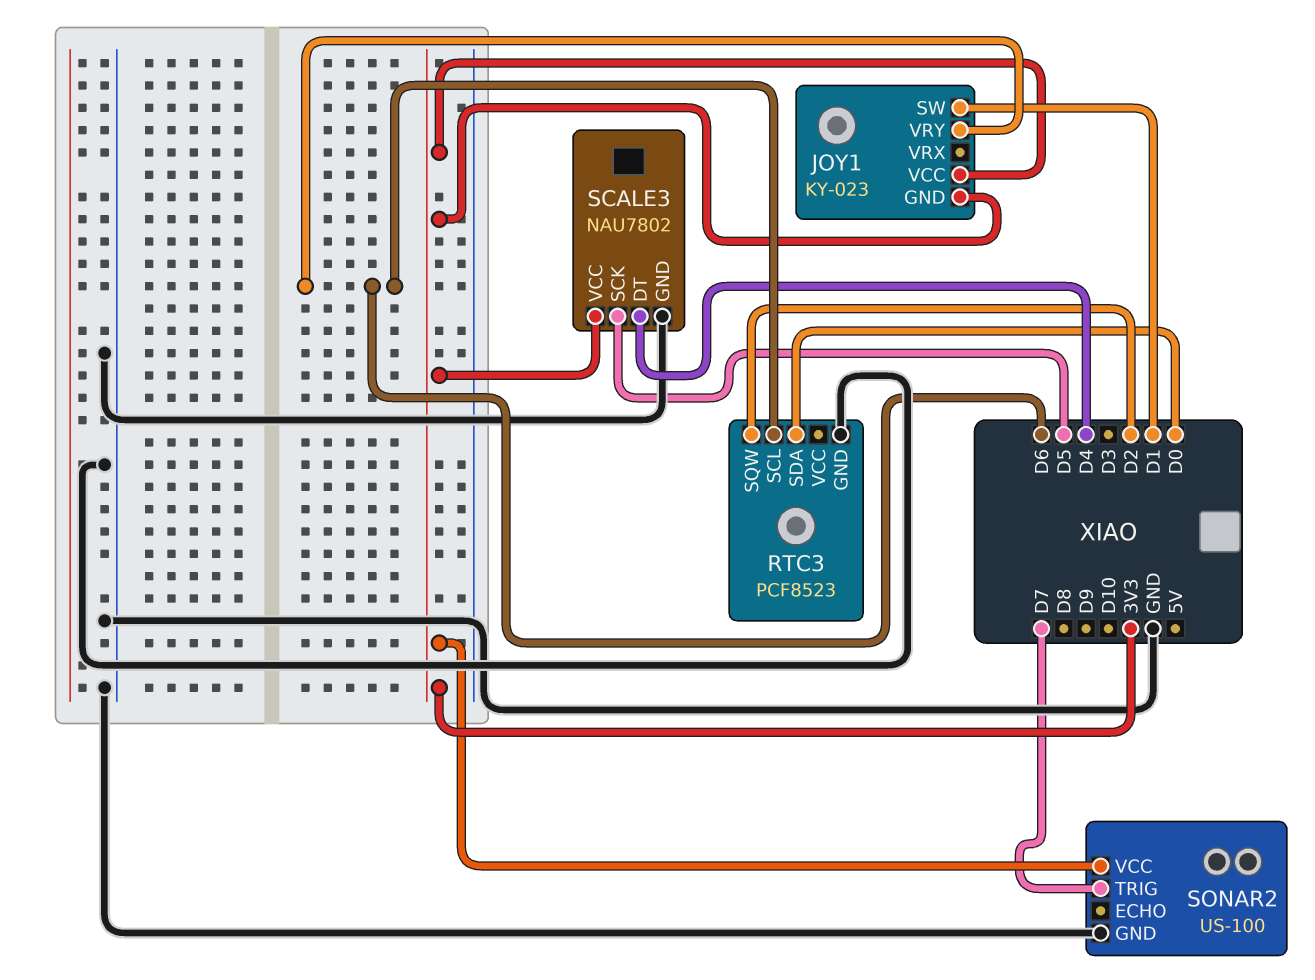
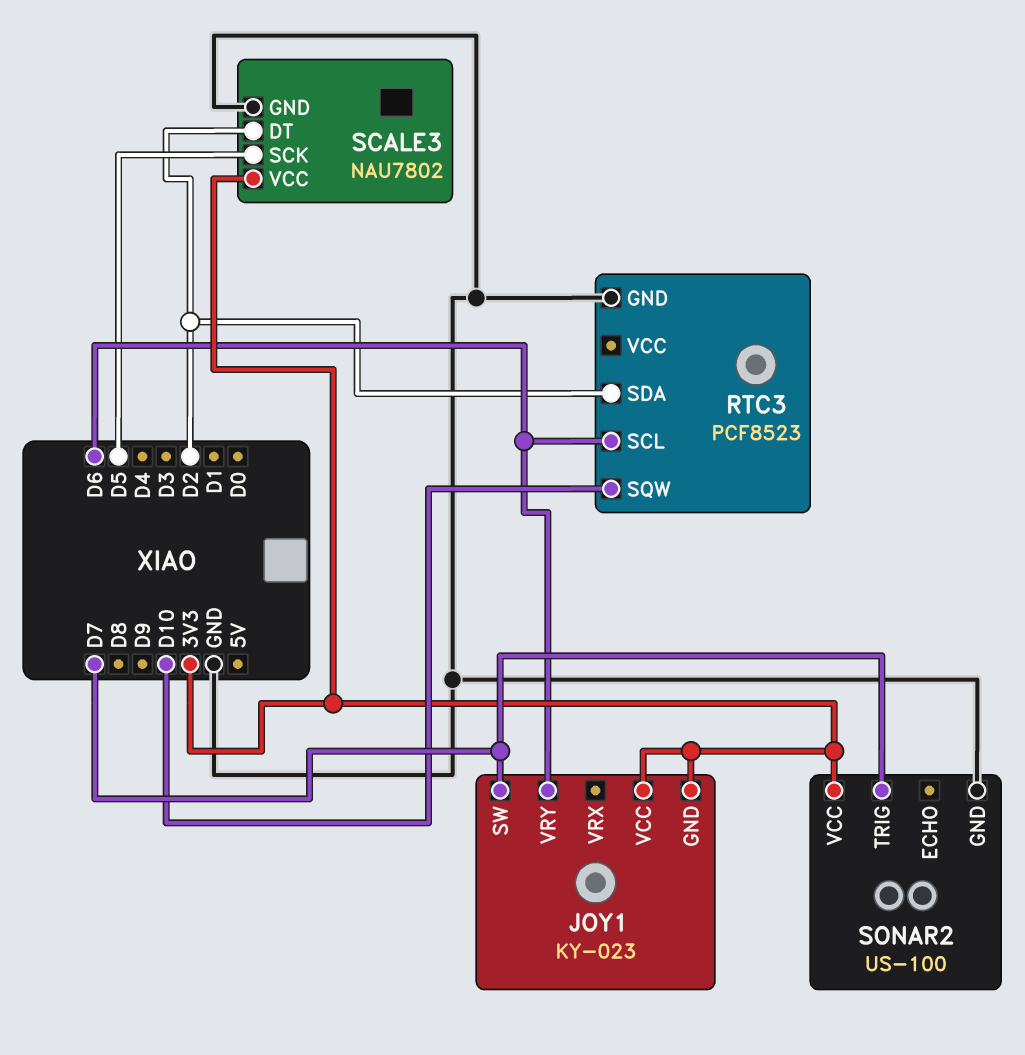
JOY1 pin SW: D1 -> D7
RTC3 pin SDA: D0 -> D2
RTC3 pin SQW: D2 -> D10
SCALE3 pin DT: D4 -> D2

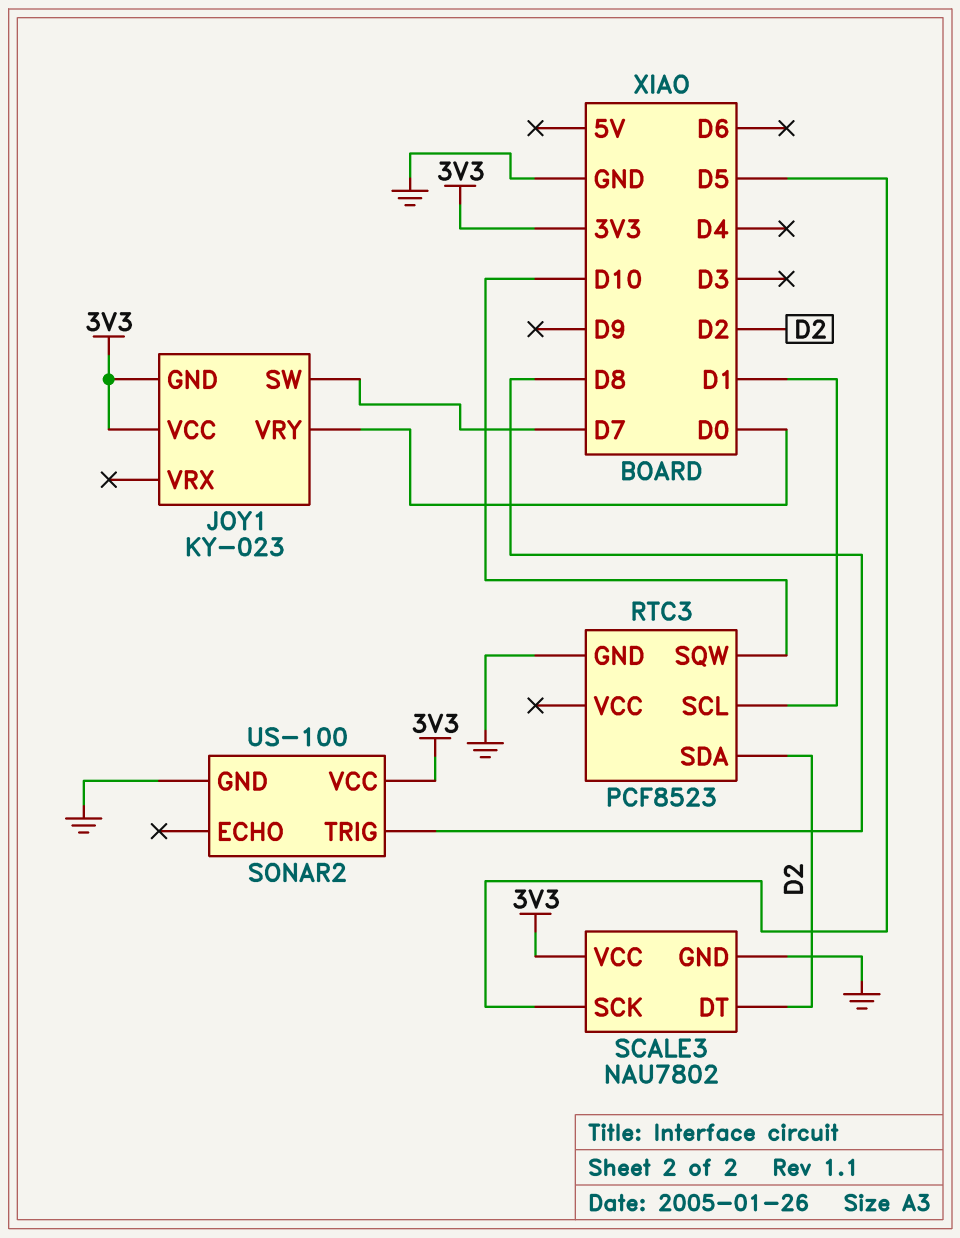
JOY1 pin VRY: D6 -> D0
RTC3 pin SCL: D6 -> D1
SONAR2 pin TRIG: D7 -> D8

